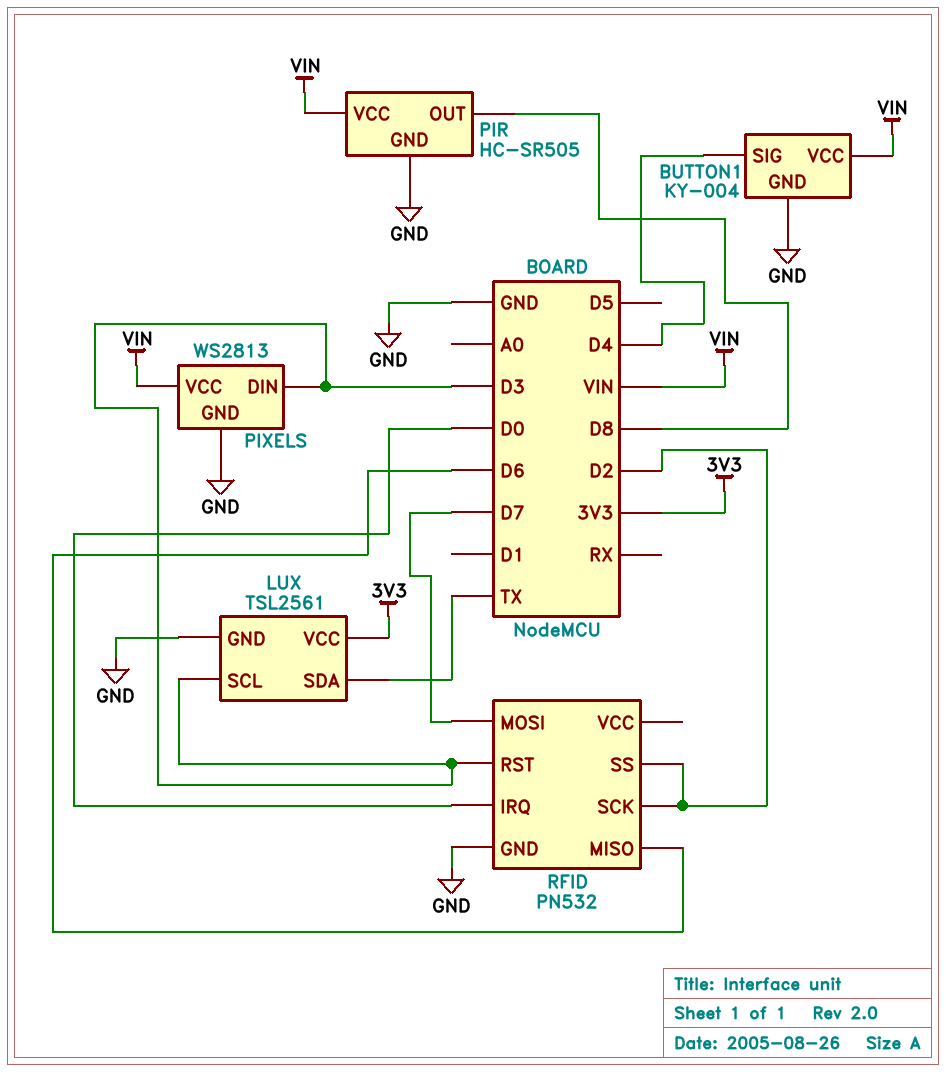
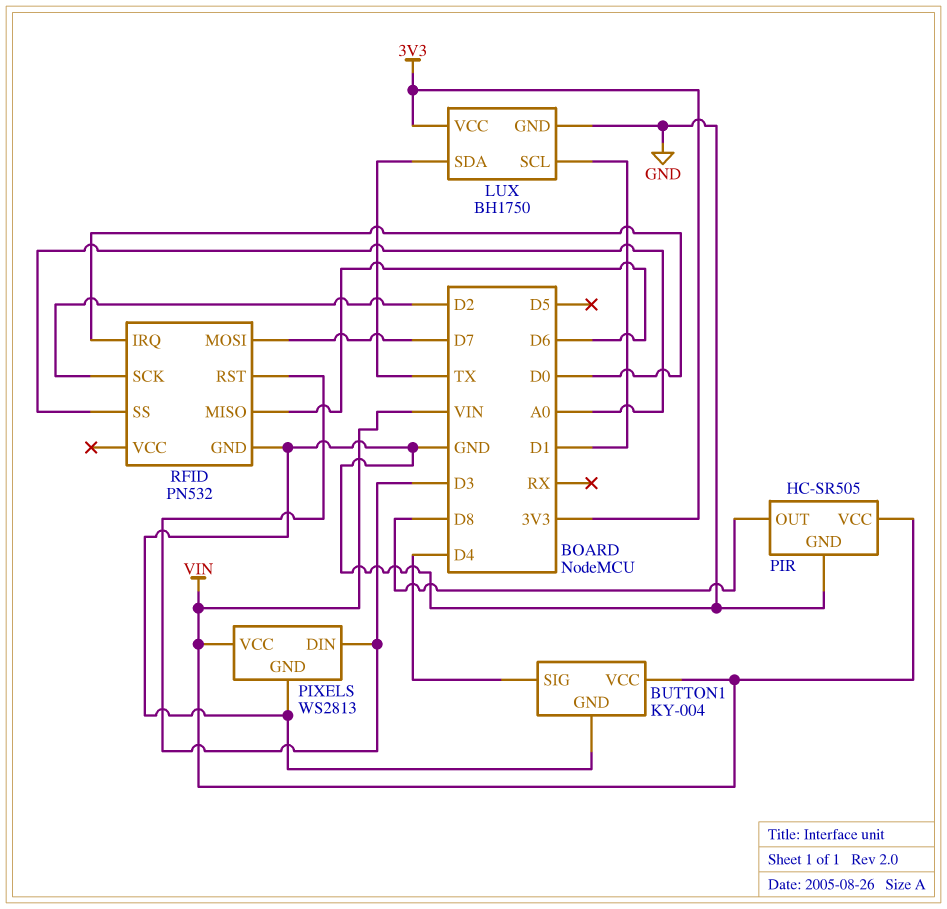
LUX: TSL2561 -> BH1750
LUX pin SCL: D3 -> D1
RFID pin SS: D2 -> A0

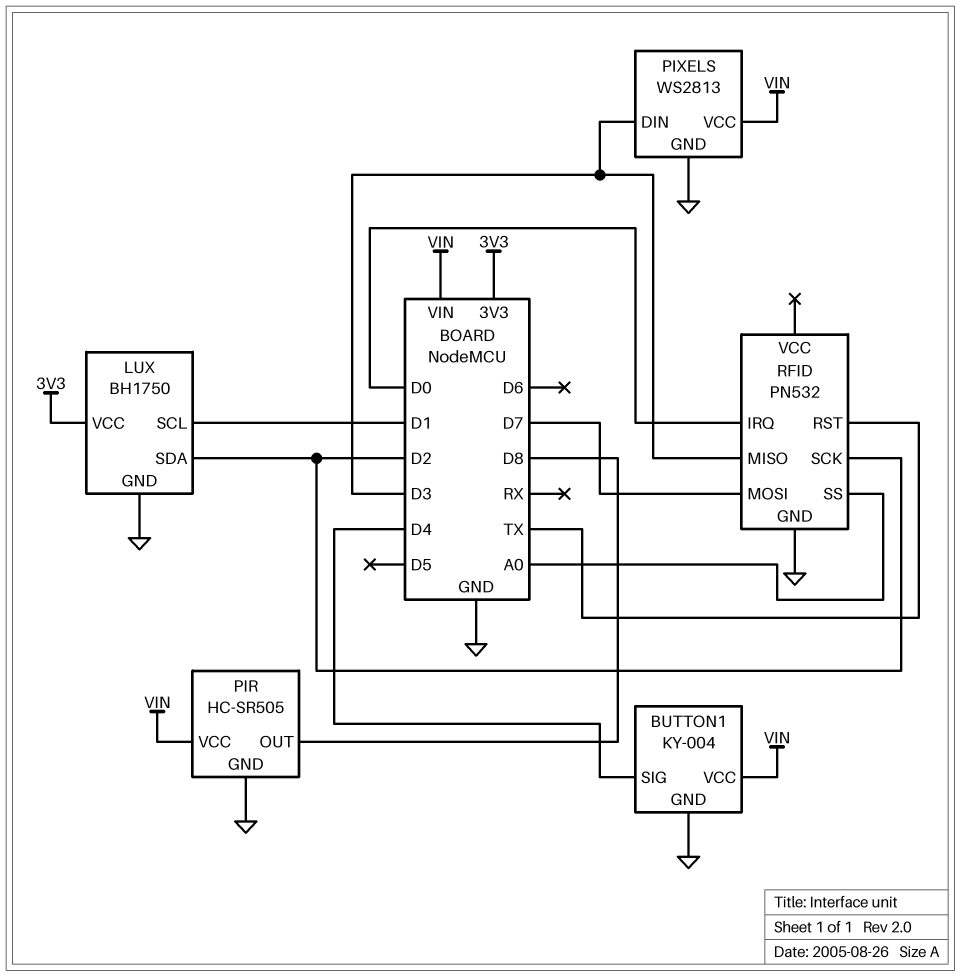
LUX pin SDA: TX -> D2
RFID pin MISO: D6 -> D3
RFID pin RST: D3 -> TX

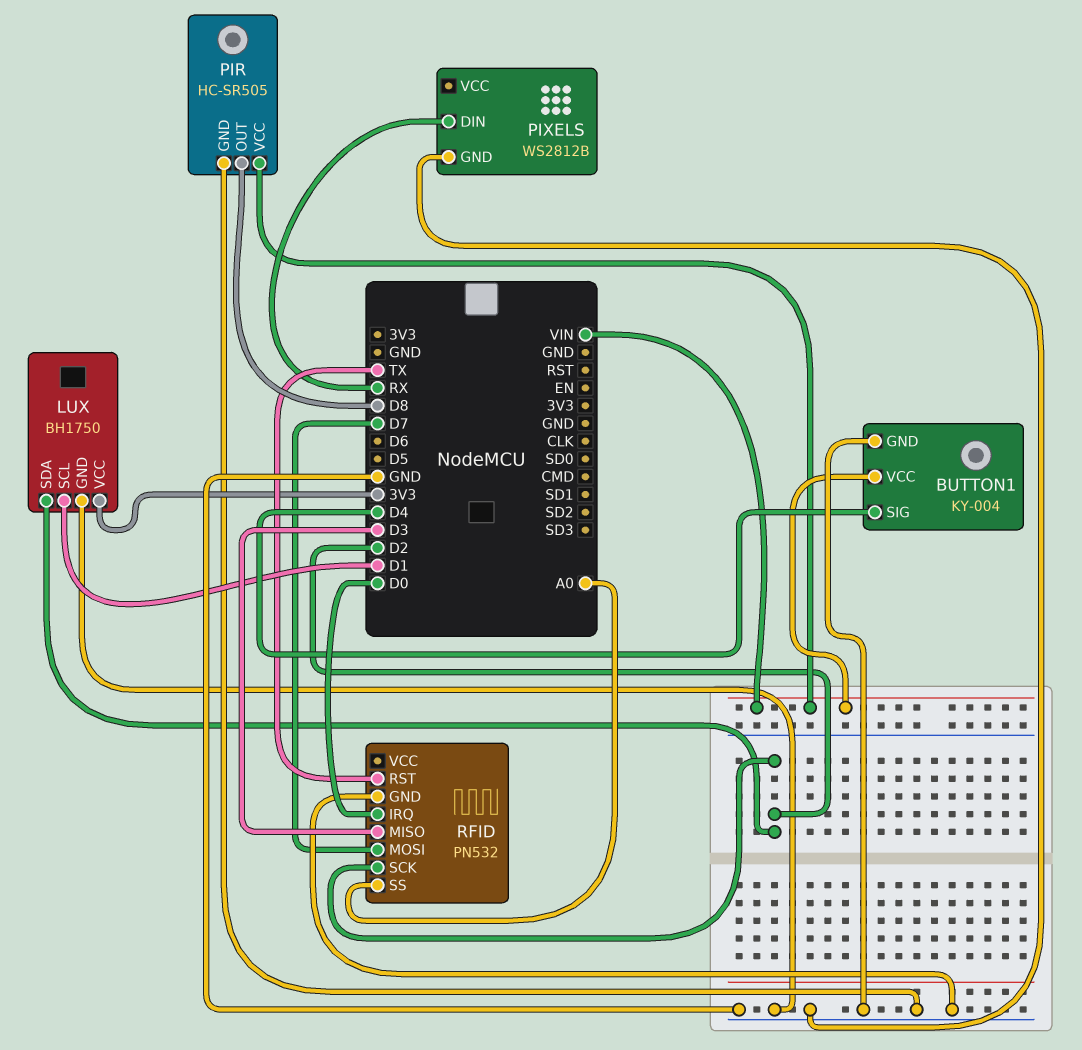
PIXELS: WS2813 -> WS2812B
PIXELS pin DIN: D3 -> RX
PIXELS pin VCC: VIN -> none

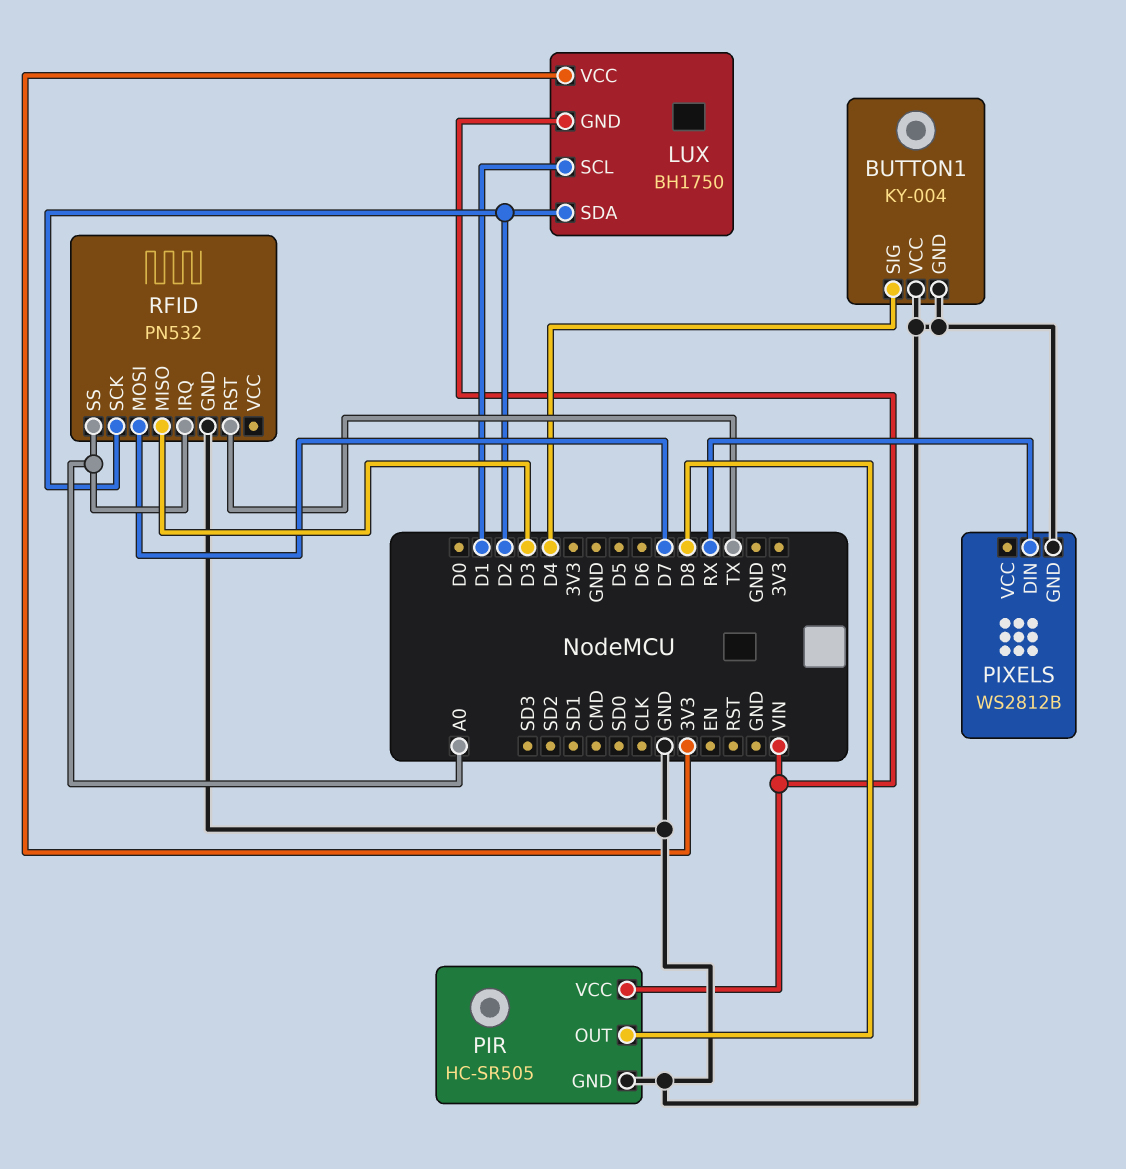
BUTTON1 pin VCC: VIN -> GND
LUX pin GND: GND -> VIN
RFID pin IRQ: D0 -> A0

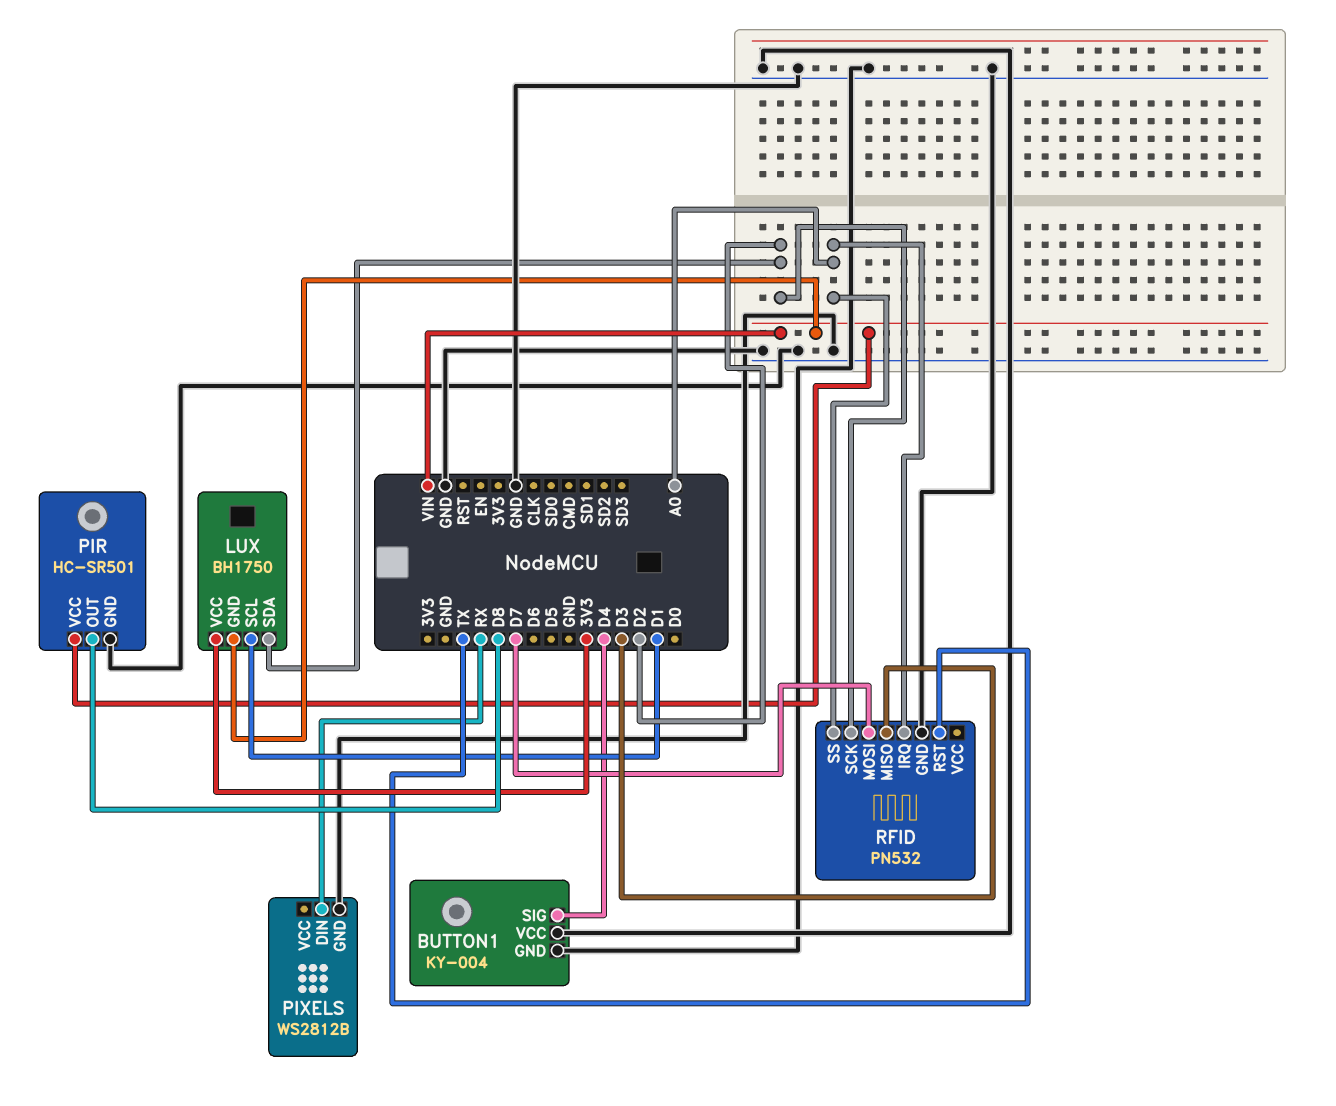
PIR: HC-SR505 -> HC-SR501

